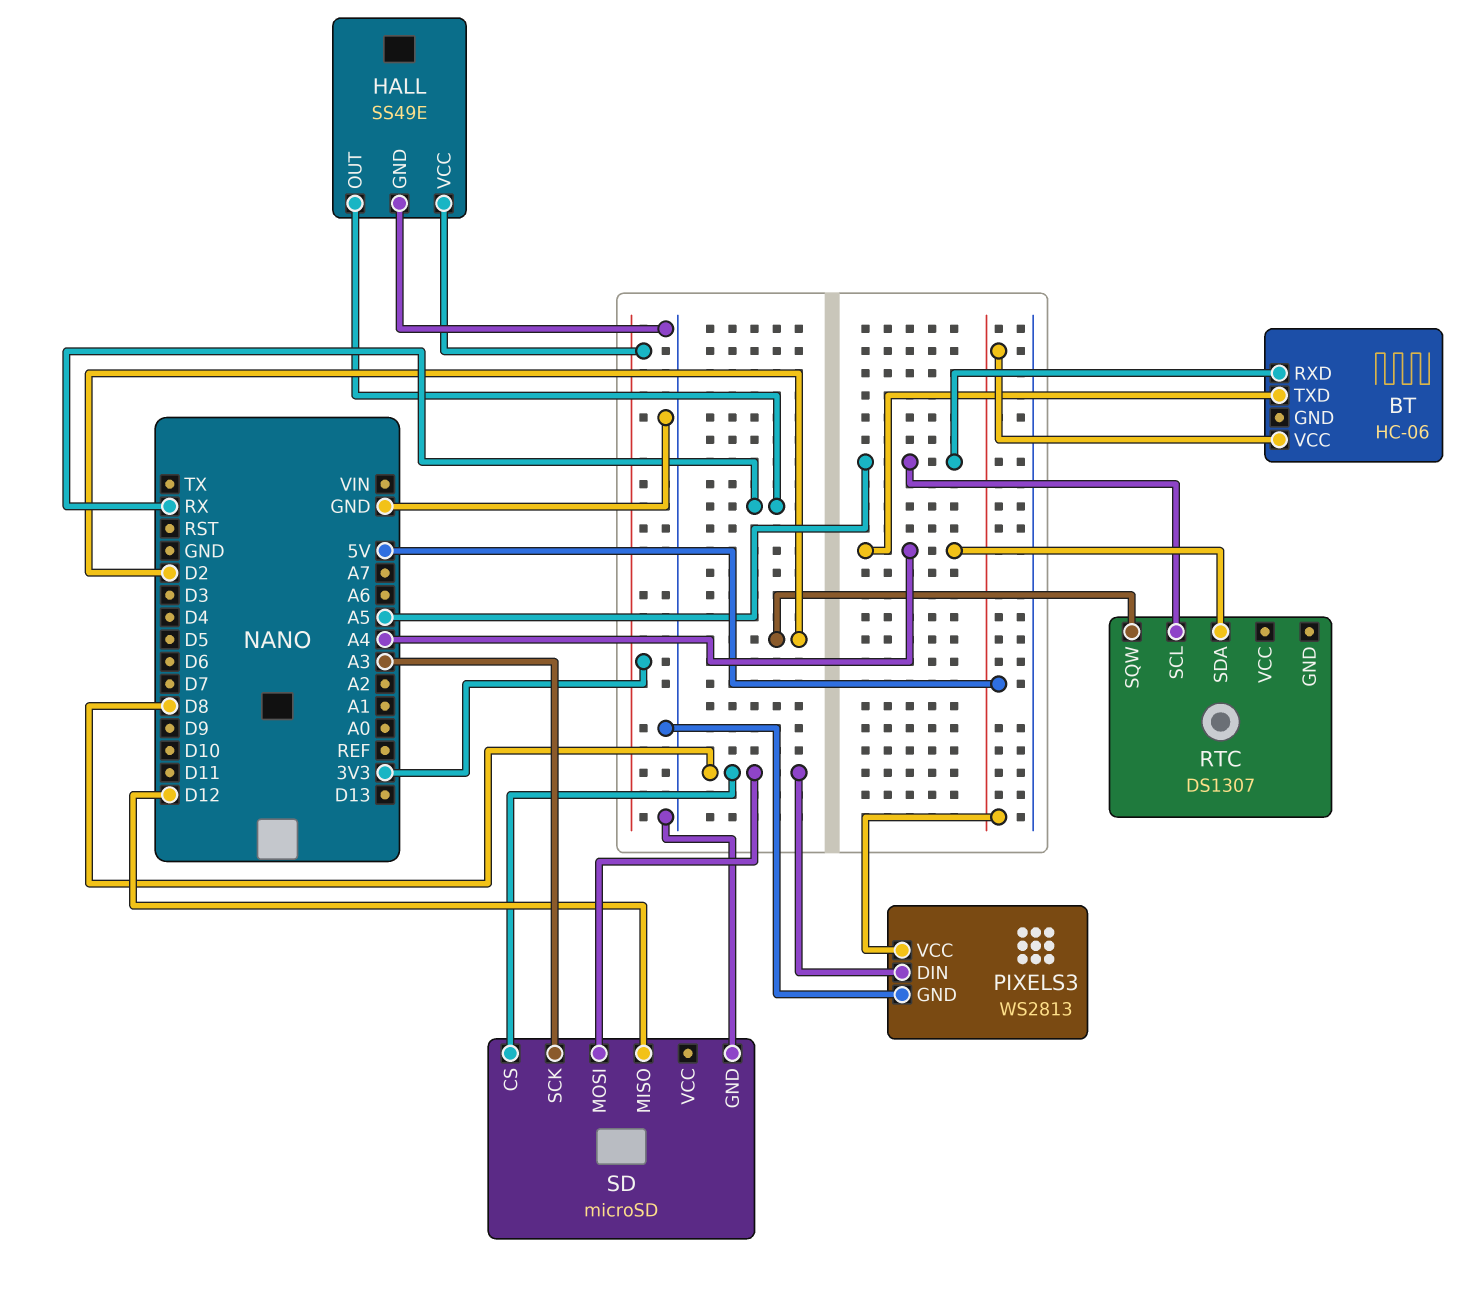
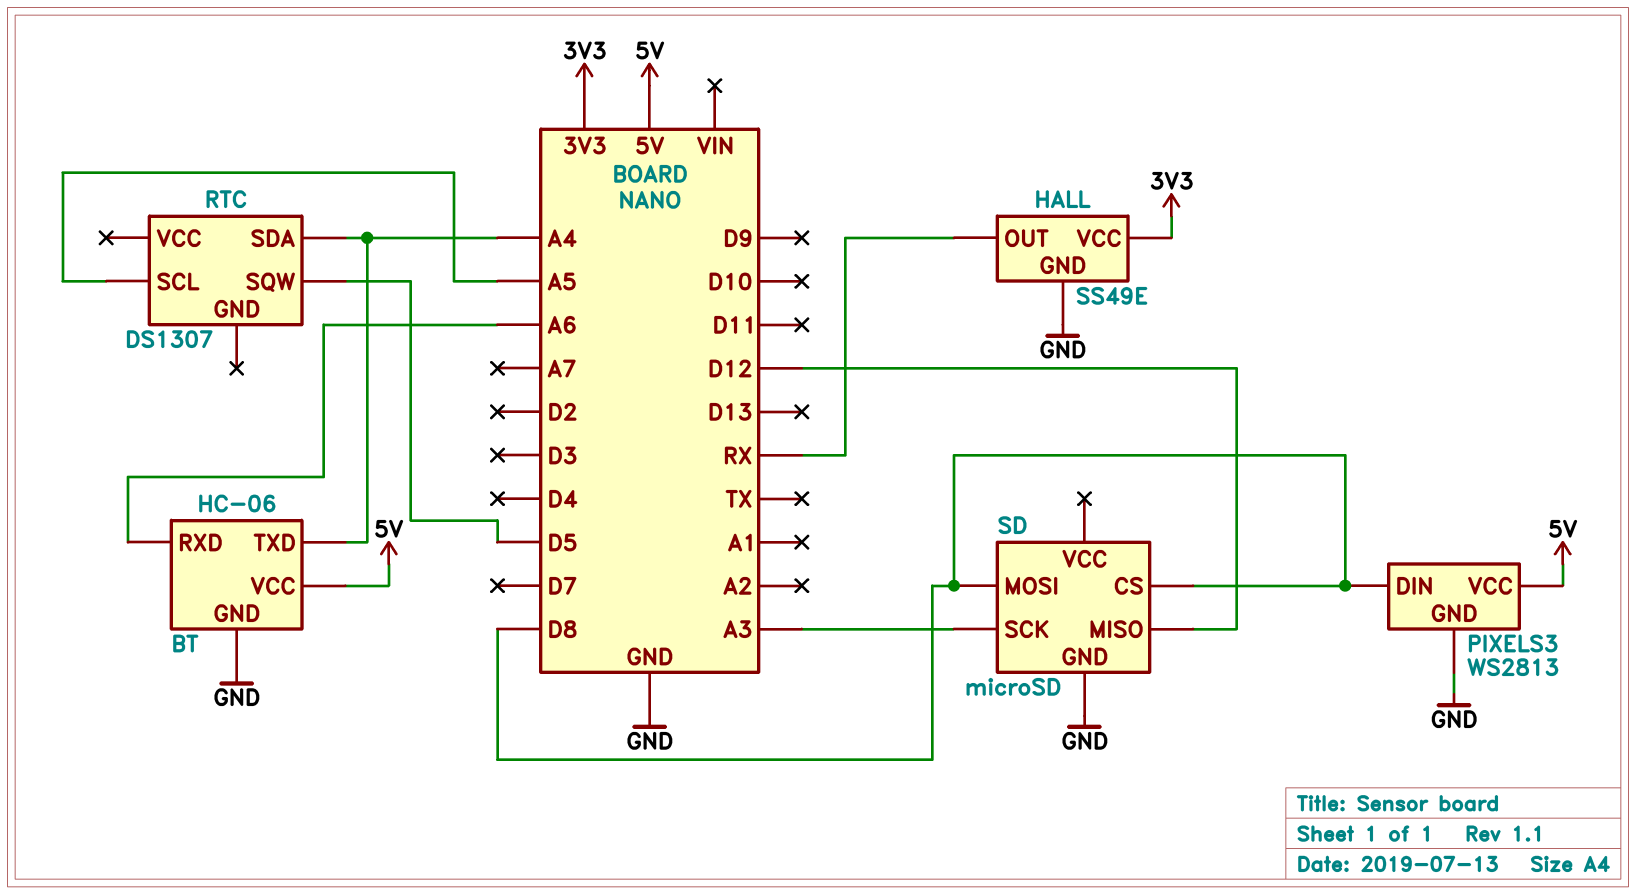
BT pin GND: none -> GND
BT pin RXD: A5 -> A6
RTC pin SQW: D2 -> D5

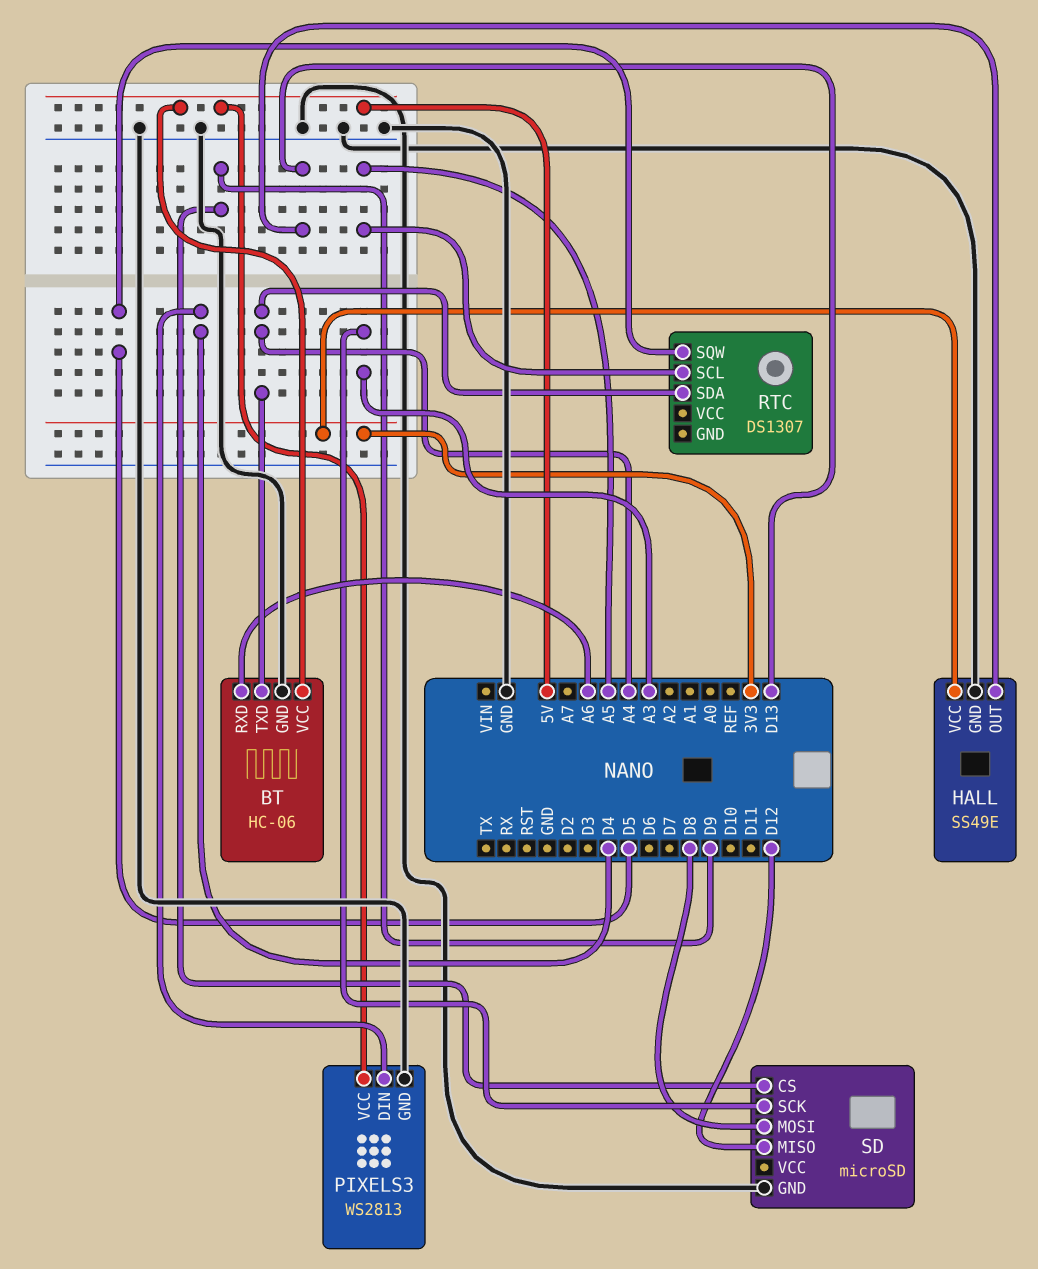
HALL pin OUT: RX -> D13
PIXELS3 pin DIN: D8 -> D4
SD pin CS: D8 -> D9

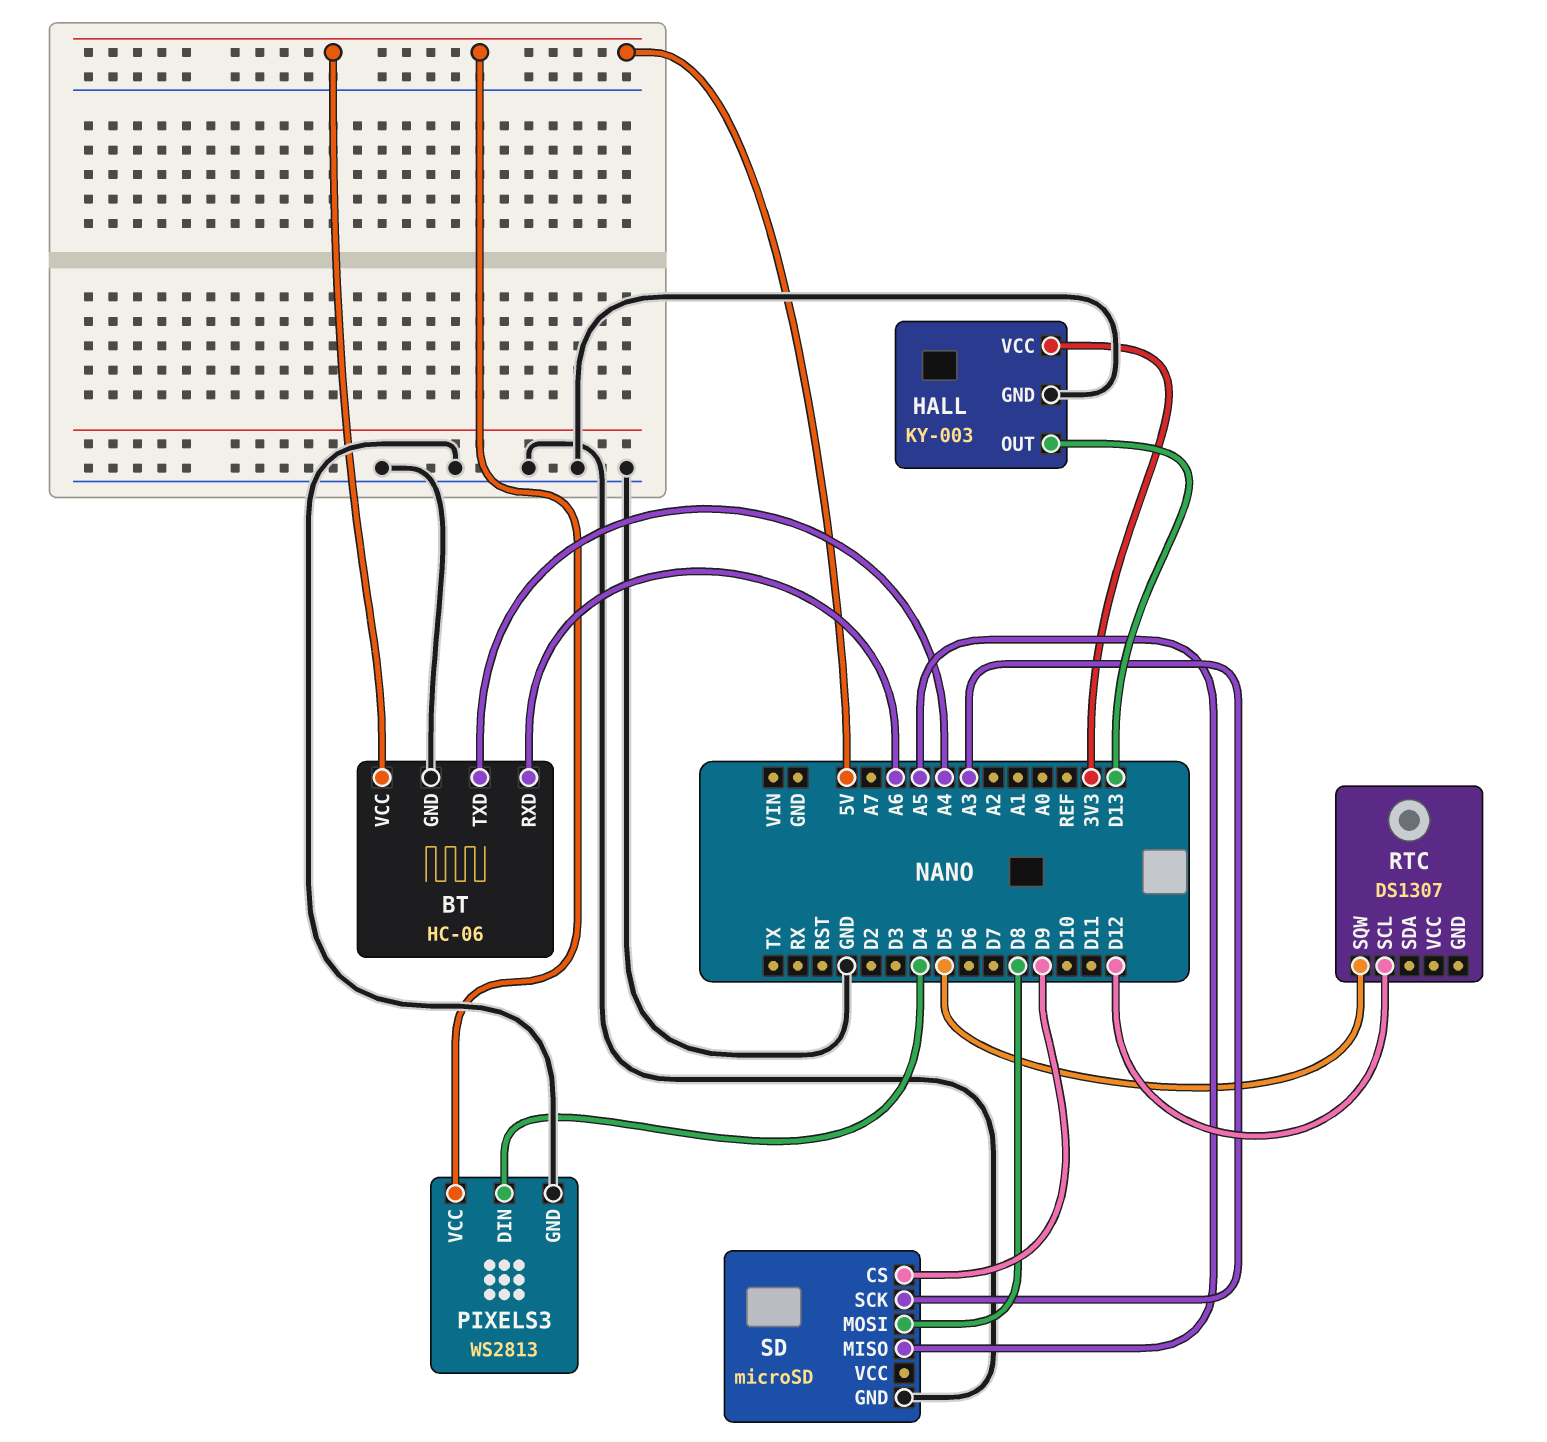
HALL: SS49E -> KY-003
RTC pin SCL: A5 -> D12
RTC pin SDA: A4 -> none
SD pin MISO: D12 -> A5

